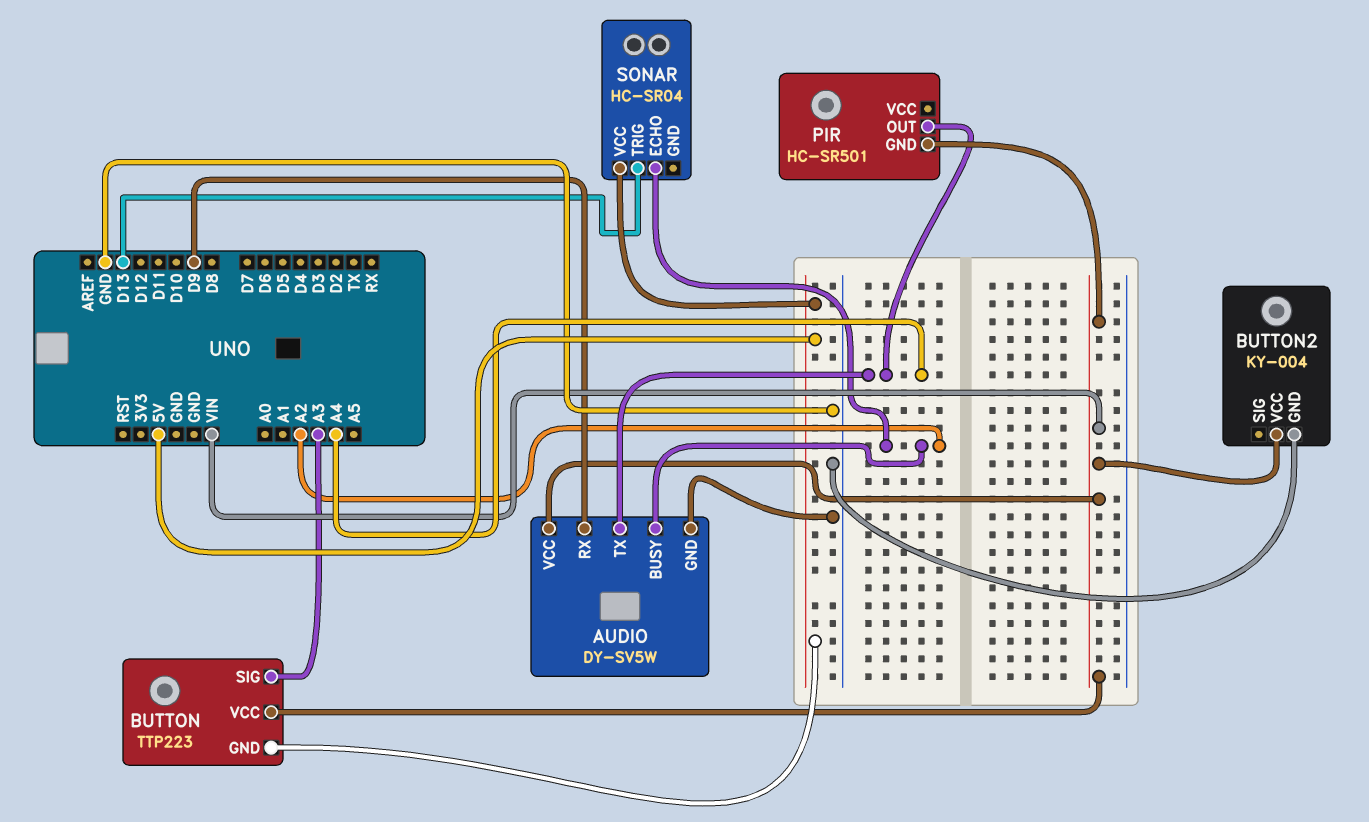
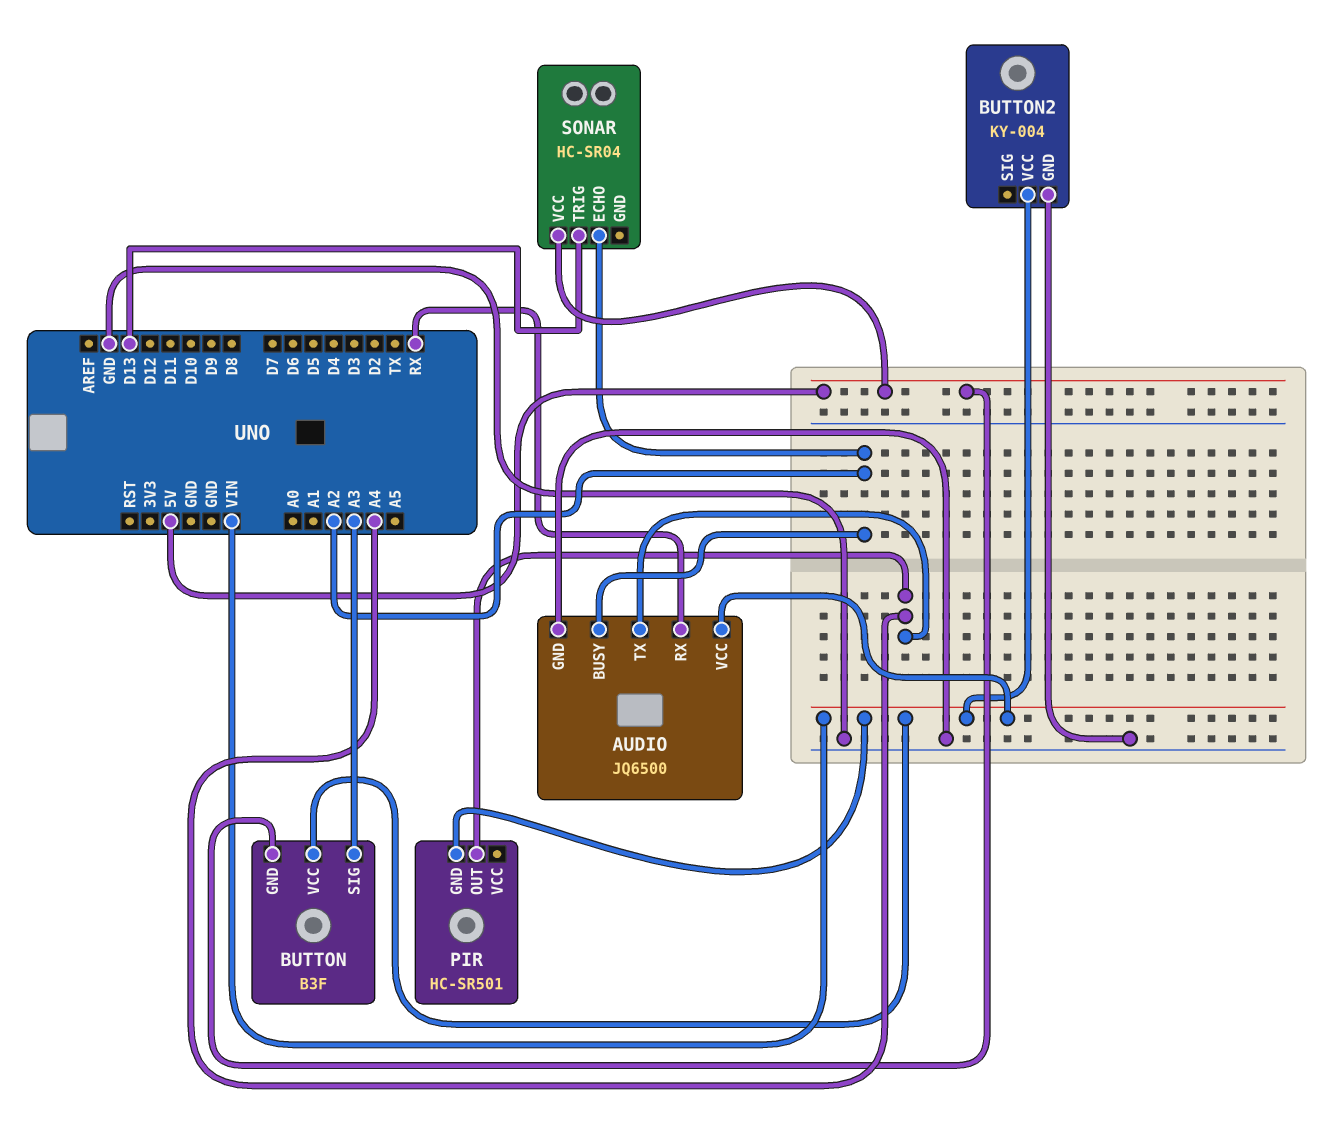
AUDIO: DY-SV5W -> JQ6500
AUDIO pin RX: D9 -> RX
BUTTON: TTP223 -> B3F

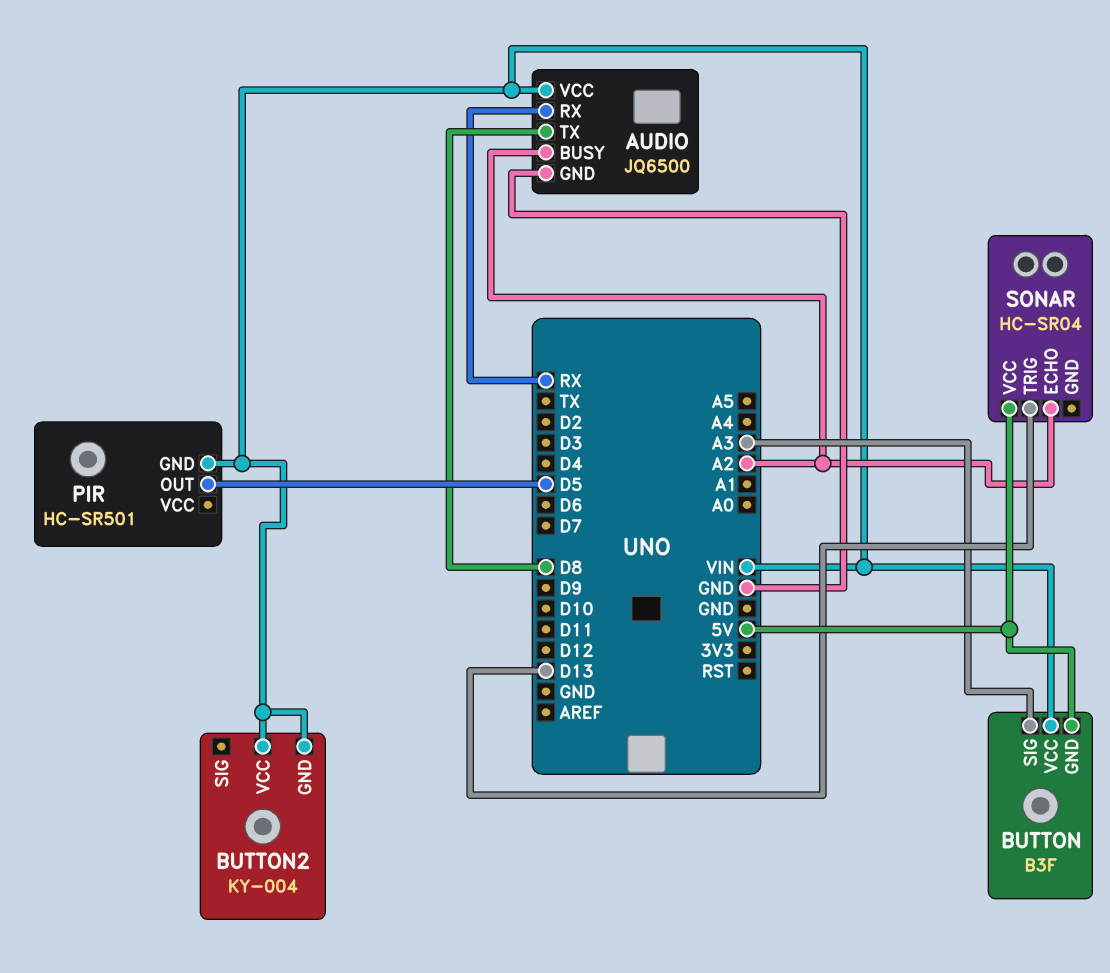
AUDIO pin TX: A4 -> D8
BUTTON2 pin GND: GND -> VIN
PIR pin OUT: A4 -> D5

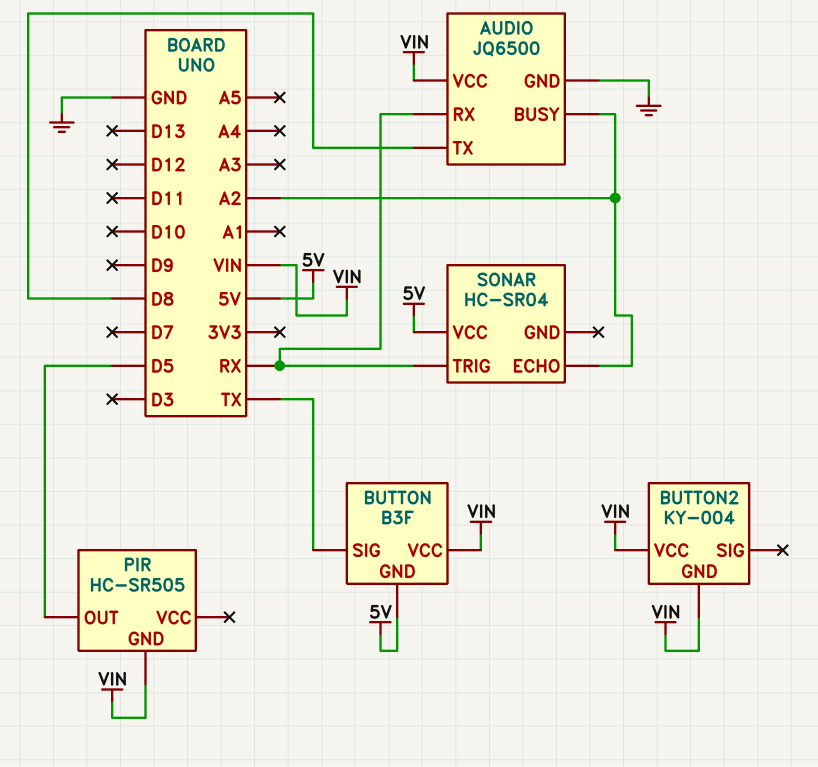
BUTTON pin SIG: A3 -> TX
PIR: HC-SR501 -> HC-SR505
SONAR pin TRIG: D13 -> RX

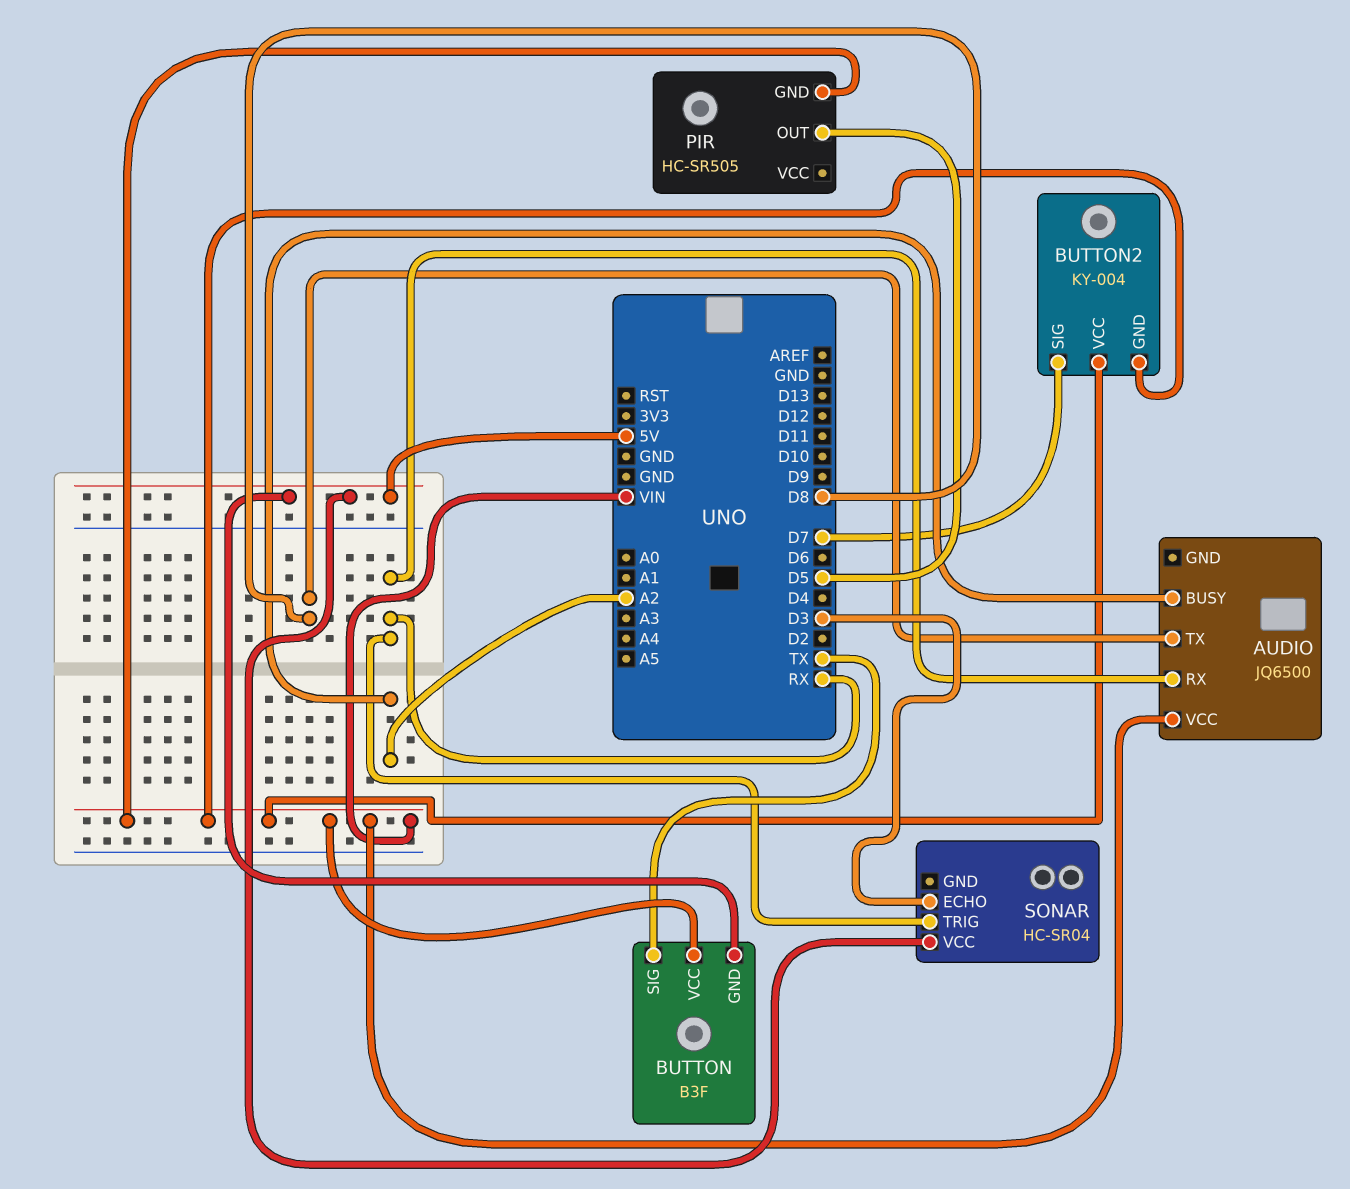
AUDIO pin GND: GND -> none
BUTTON2 pin SIG: none -> D7
SONAR pin ECHO: A2 -> D3

